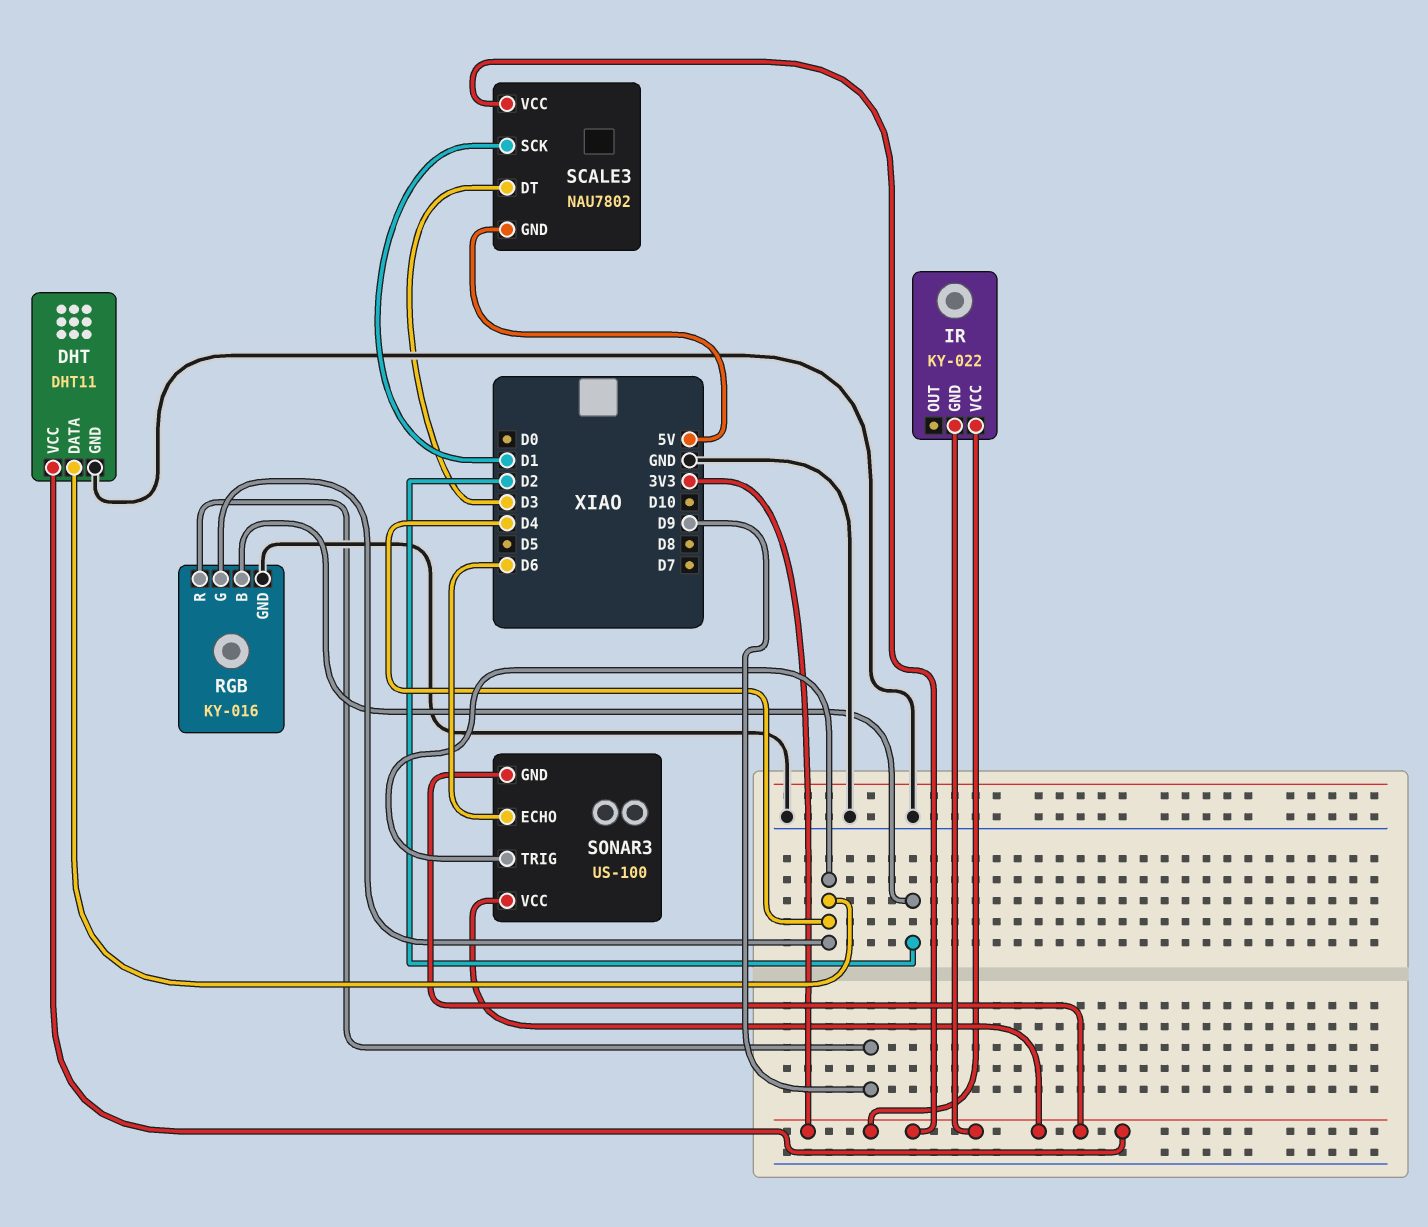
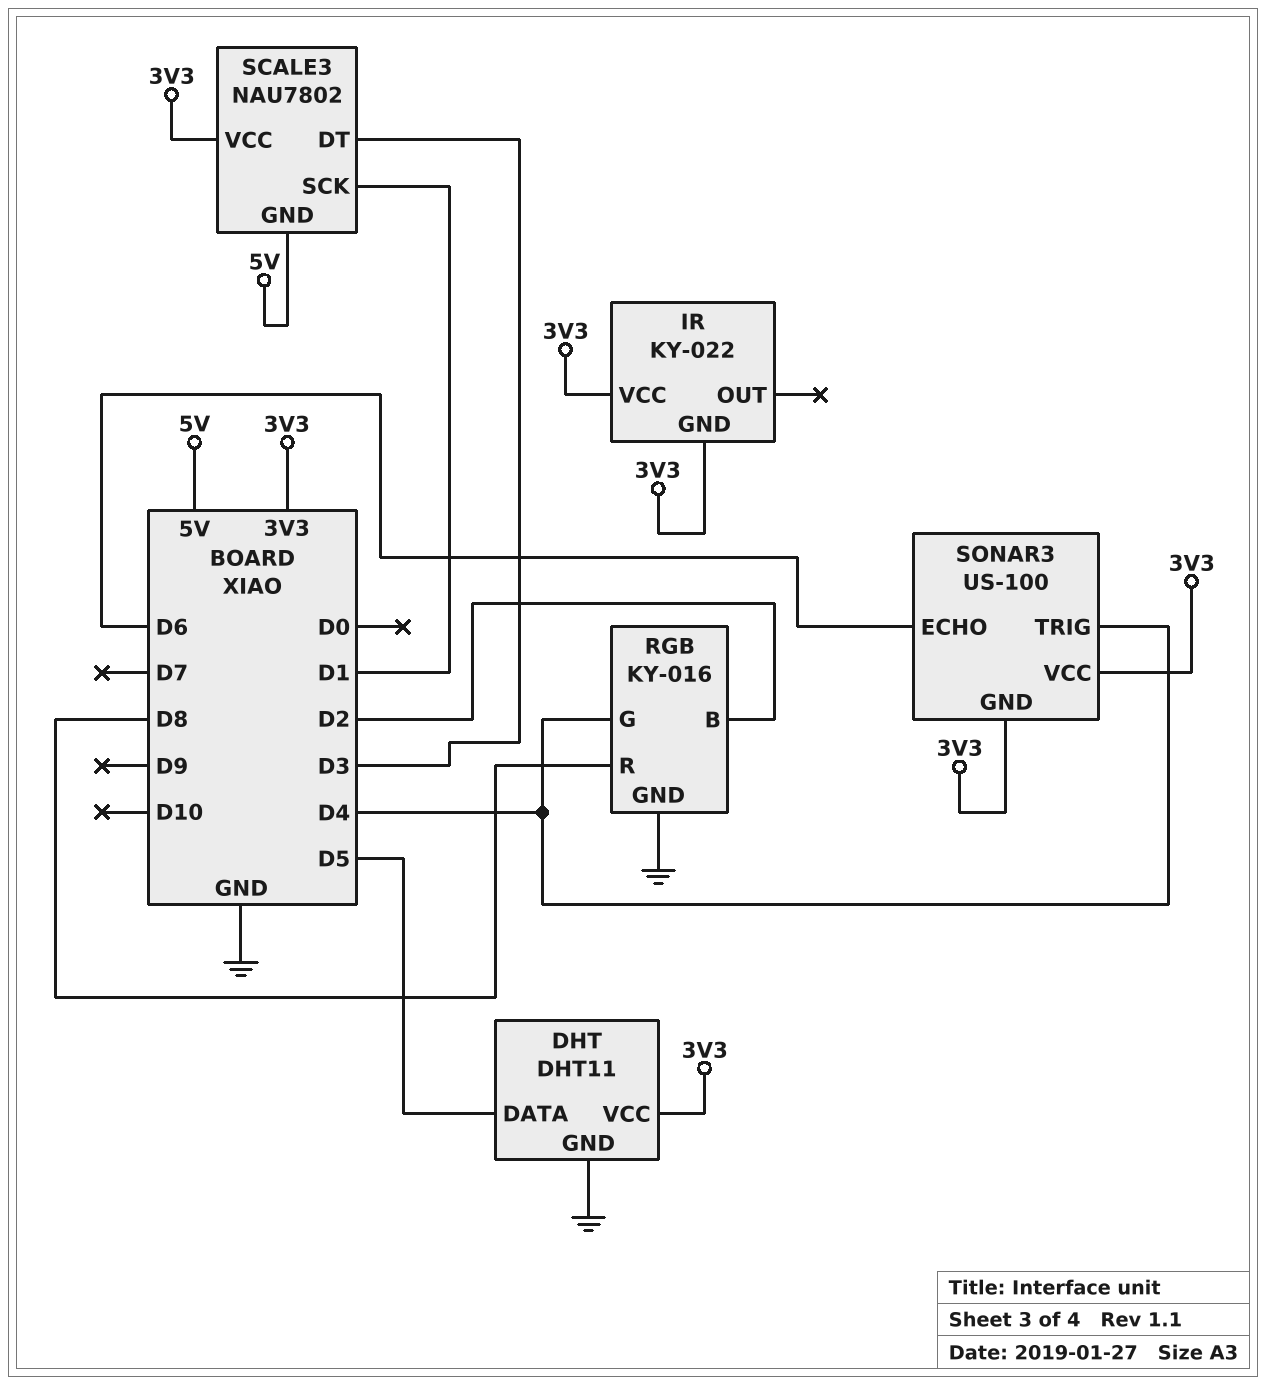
DHT pin DATA: D4 -> D5
RGB pin R: D9 -> D8

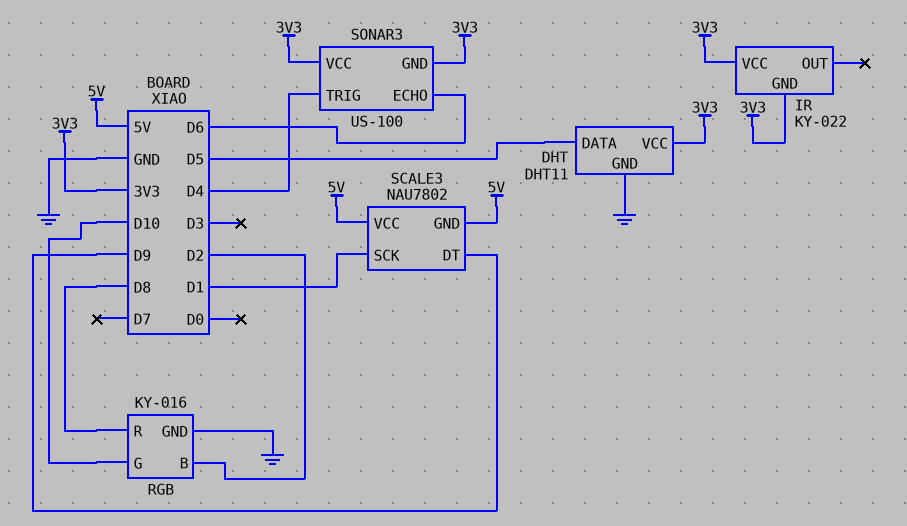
RGB pin G: D4 -> D10
SCALE3 pin DT: D3 -> D9
SCALE3 pin VCC: 3V3 -> 5V

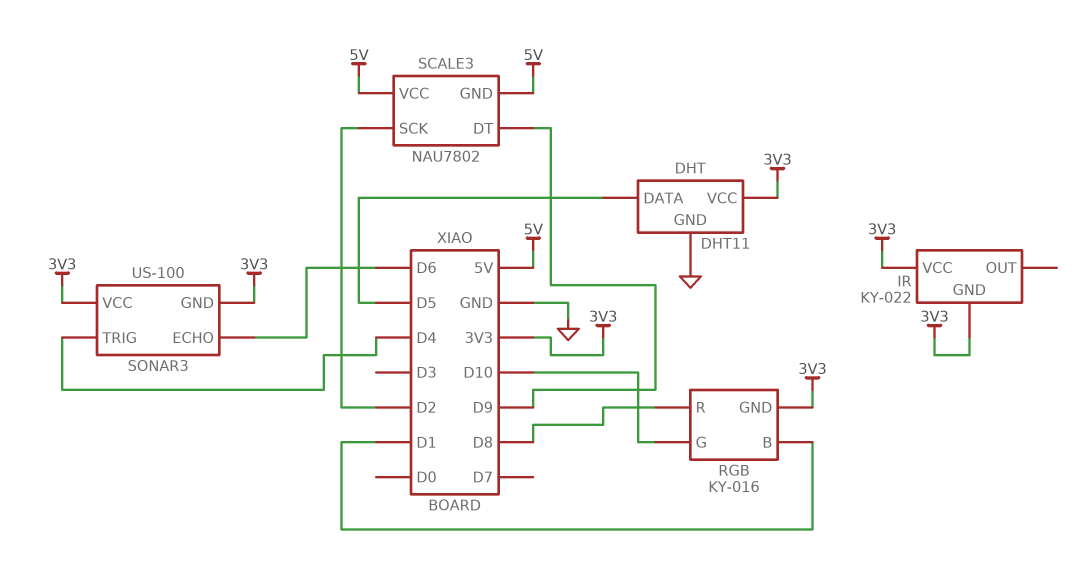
RGB pin B: D2 -> D1
RGB pin GND: GND -> 3V3
SCALE3 pin SCK: D1 -> D2

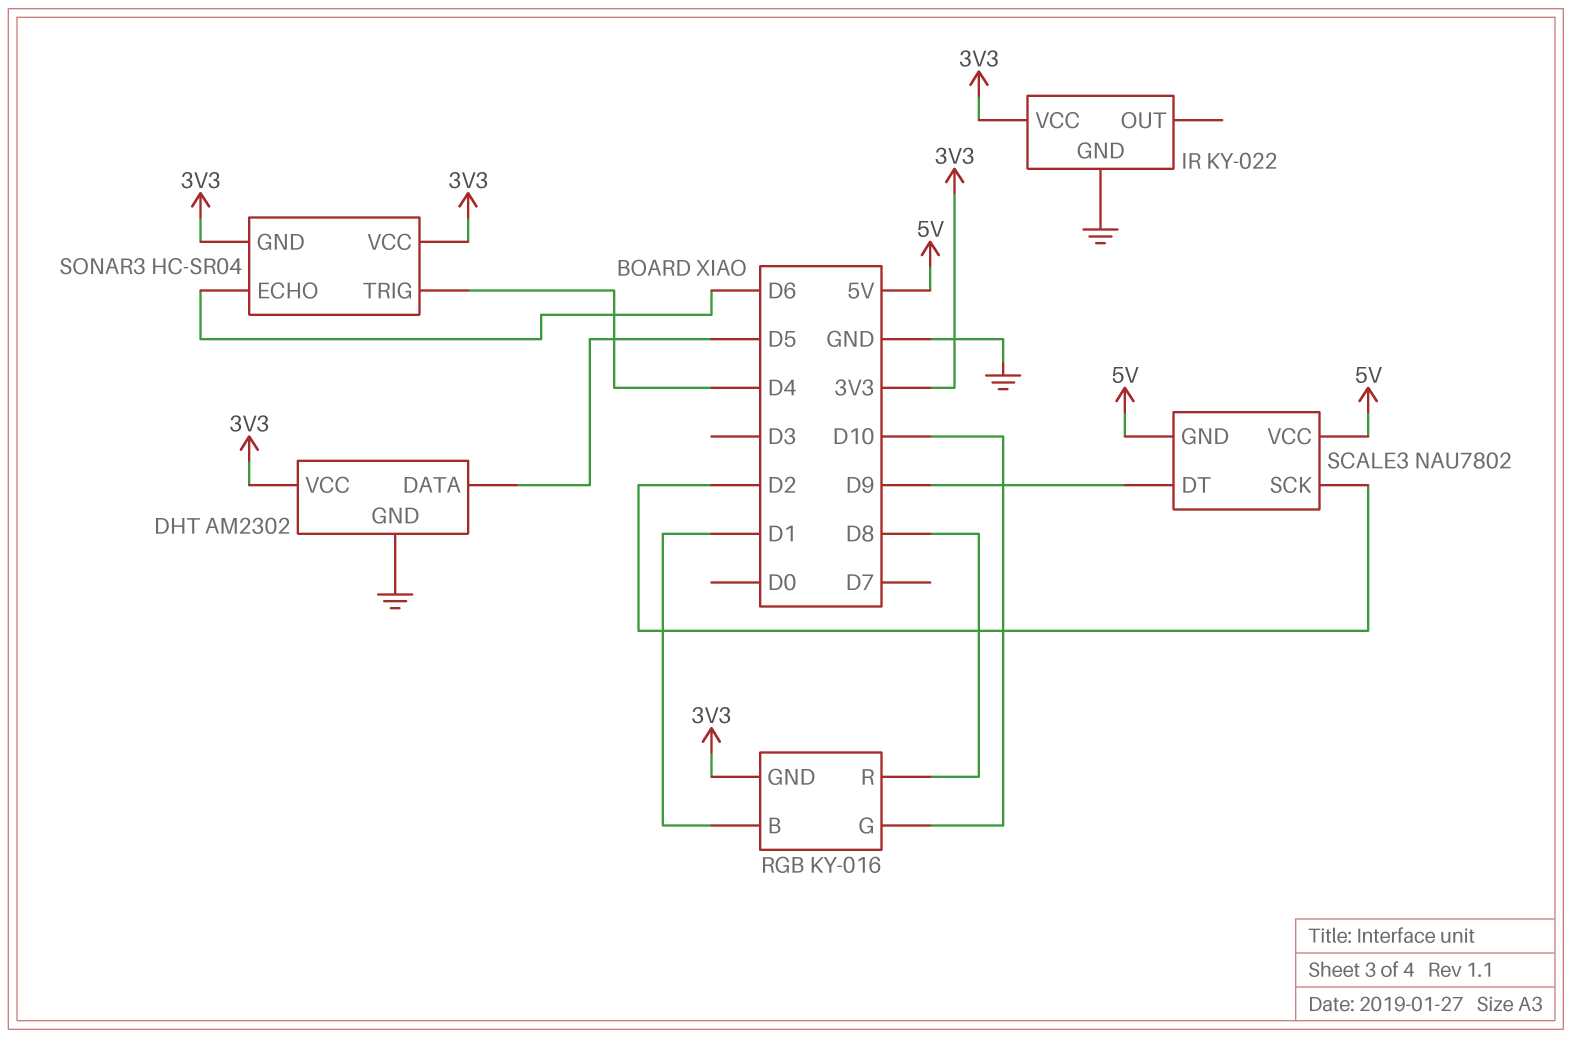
DHT: DHT11 -> AM2302
IR pin GND: 3V3 -> GND
SONAR3: US-100 -> HC-SR04

